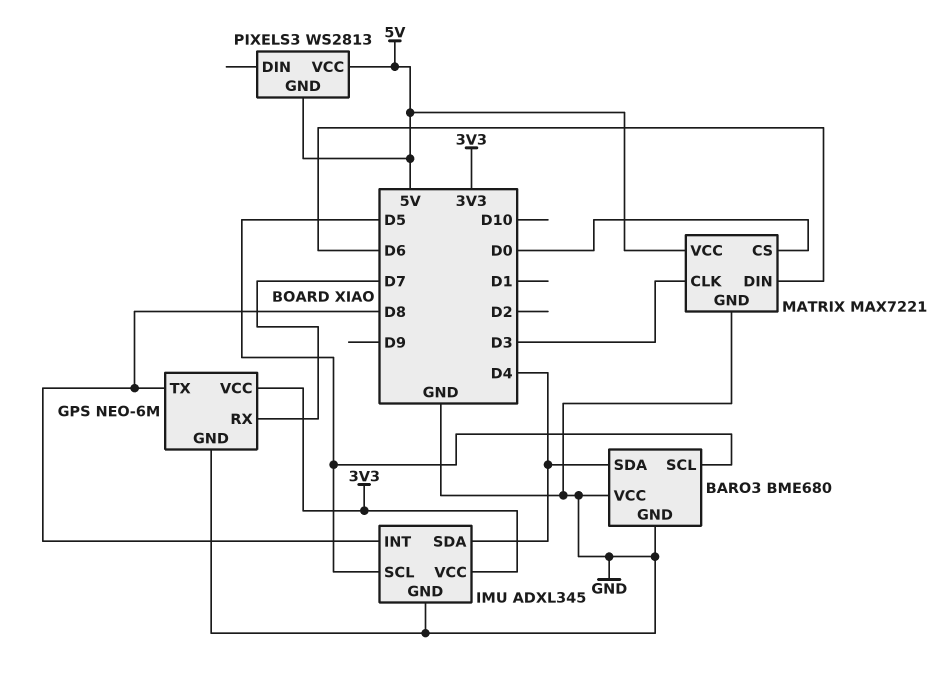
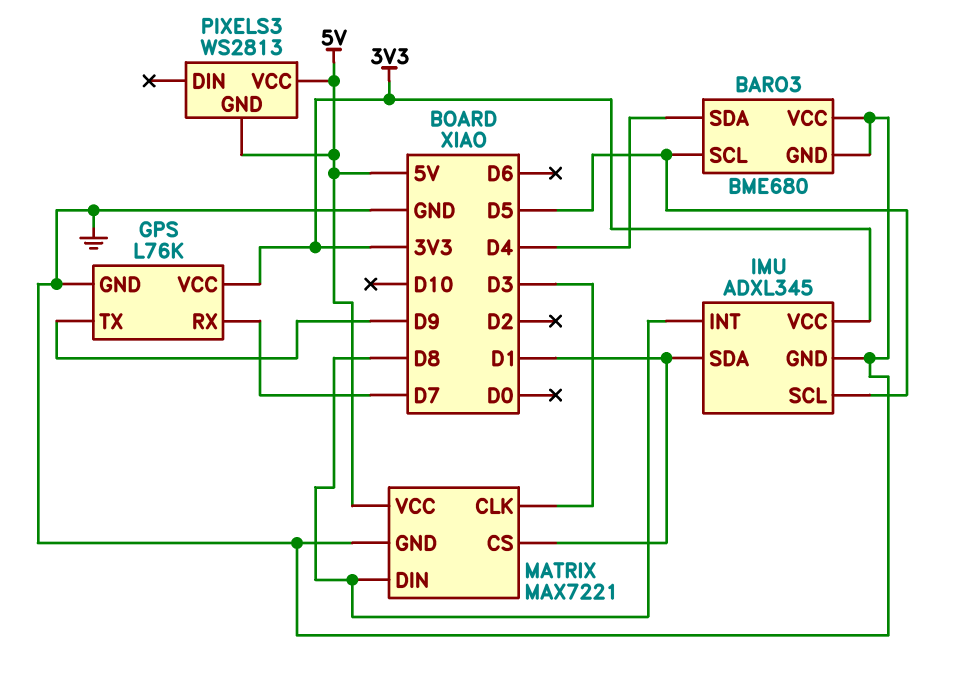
GPS: NEO-6M -> L76K
GPS pin TX: D8 -> D9
IMU pin SDA: D4 -> D1
MATRIX pin CS: D0 -> D1
MATRIX pin DIN: D6 -> D8

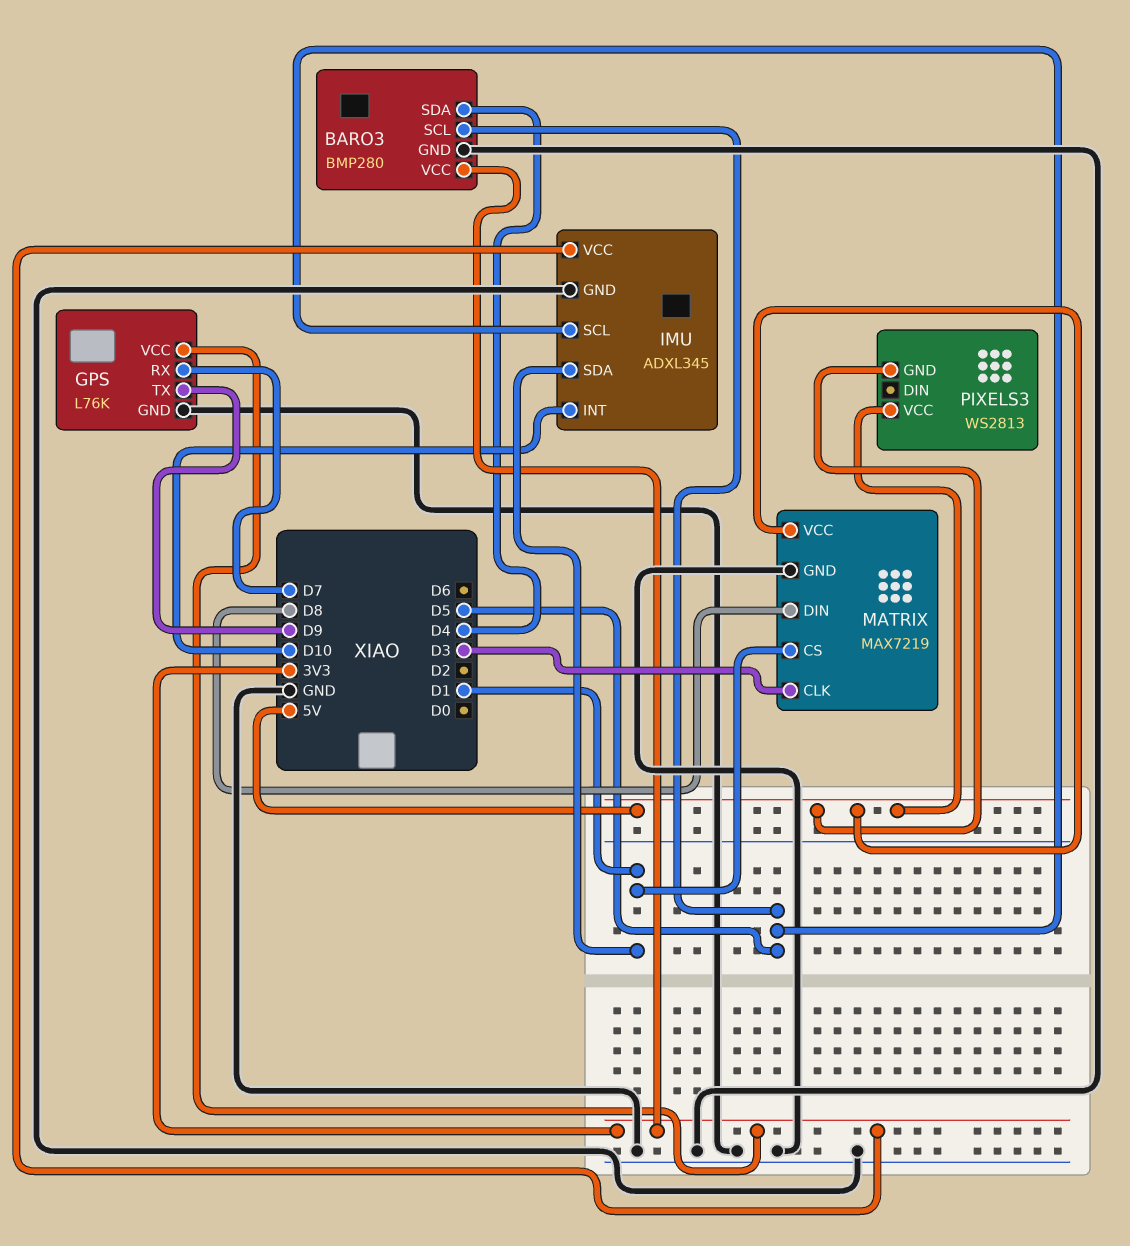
BARO3: BME680 -> BMP280
BARO3 pin VCC: GND -> 3V3
IMU pin INT: D8 -> D10
MATRIX: MAX7221 -> MAX7219

